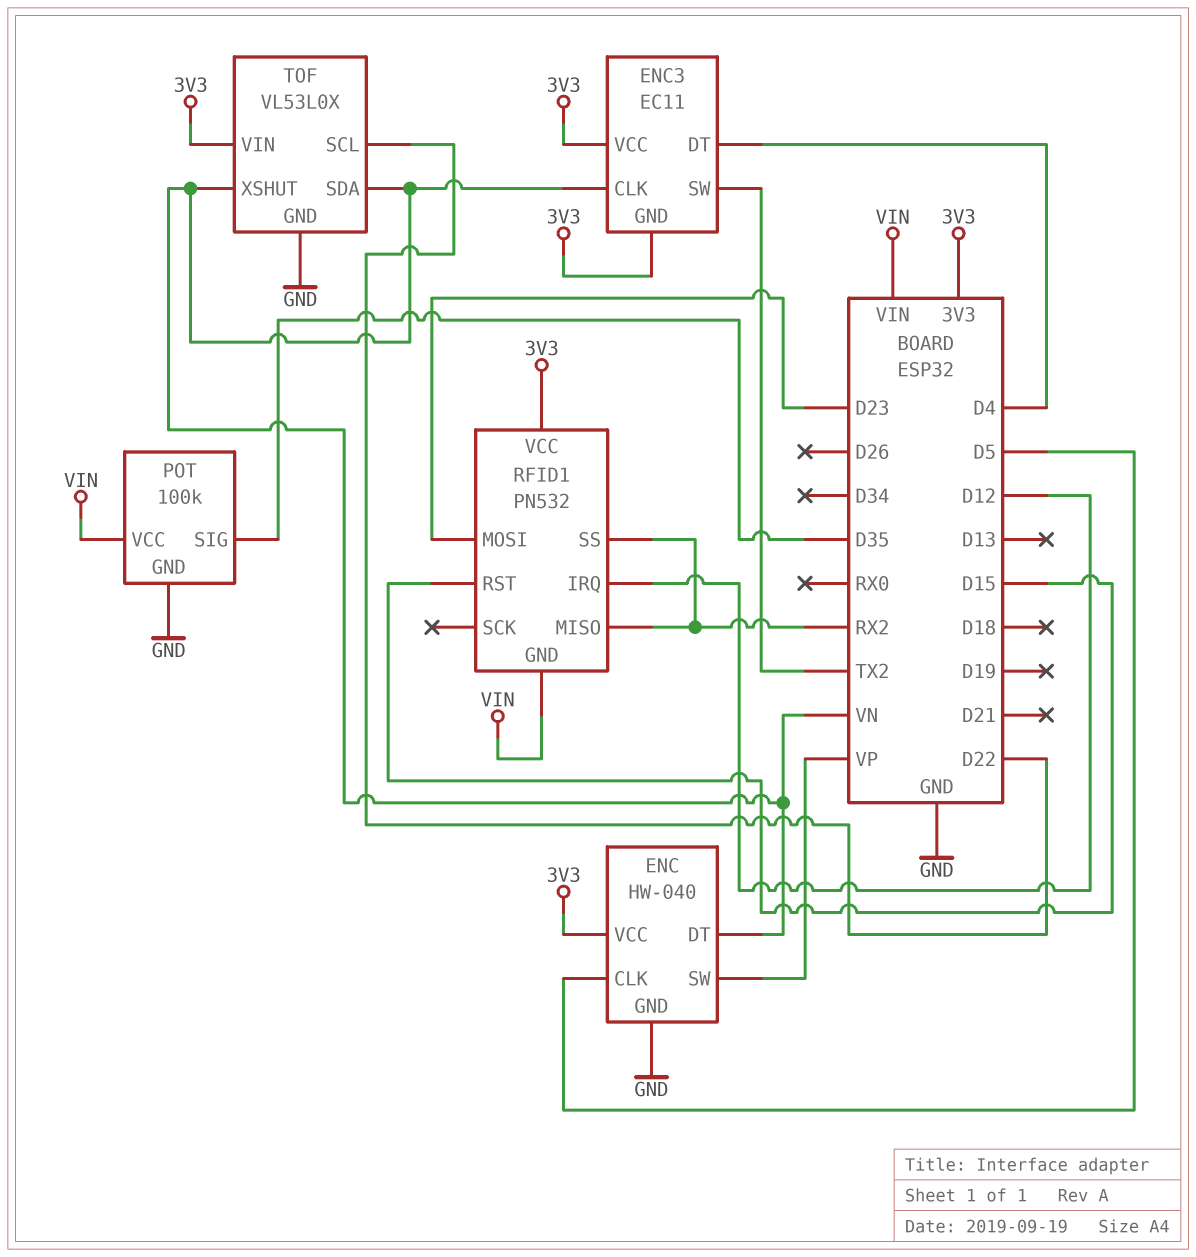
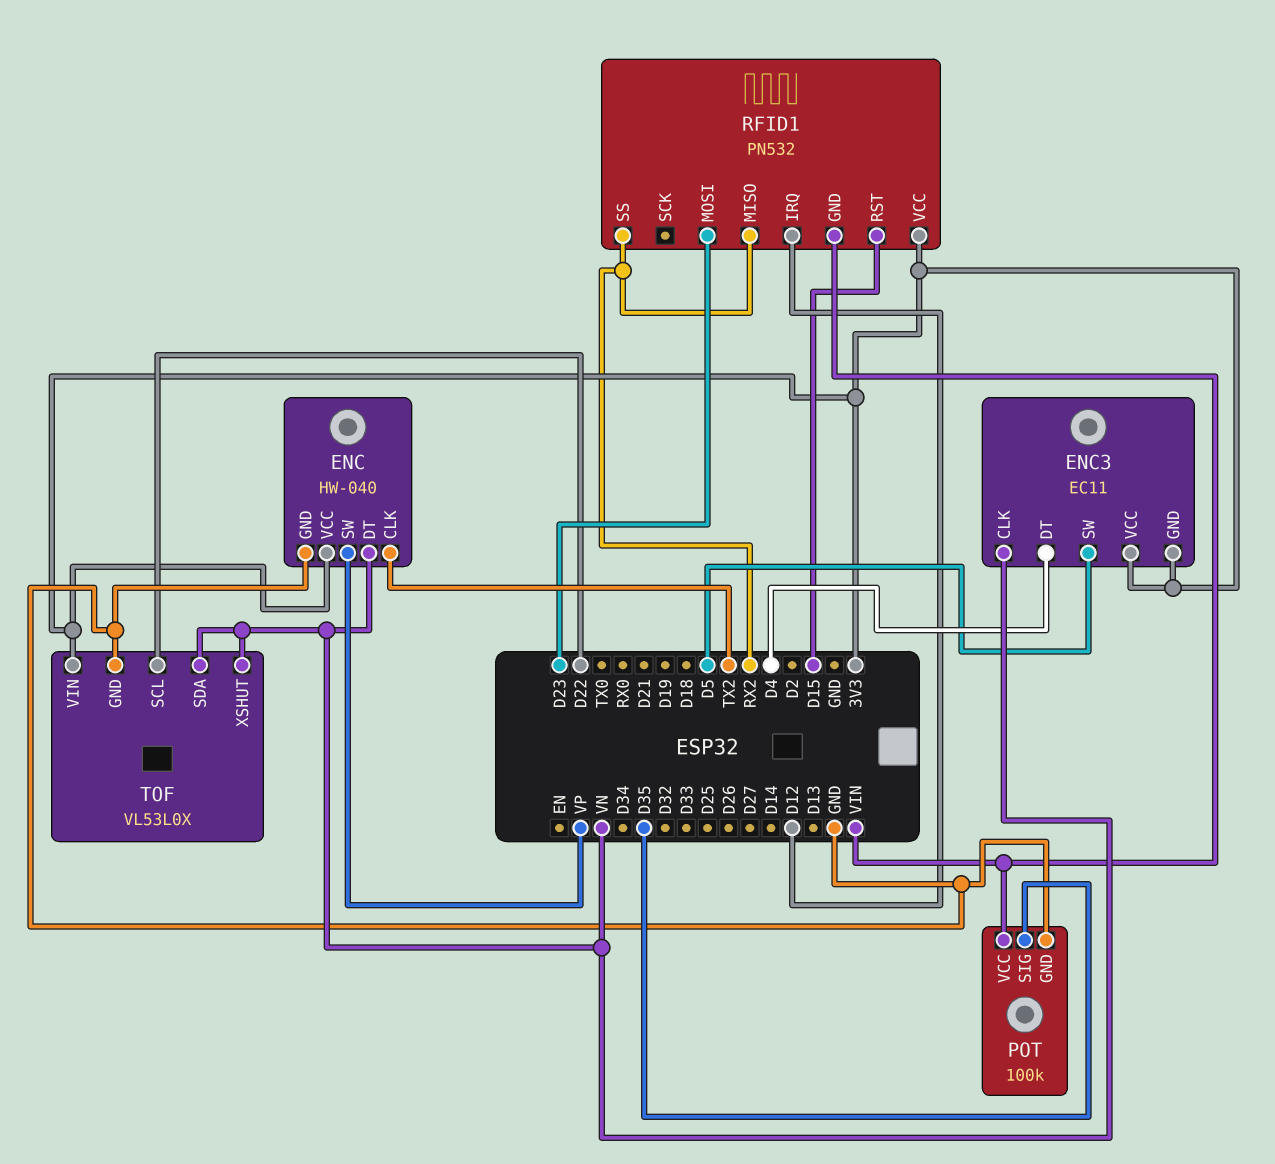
ENC pin CLK: D5 -> TX2
ENC3 pin SW: TX2 -> D5

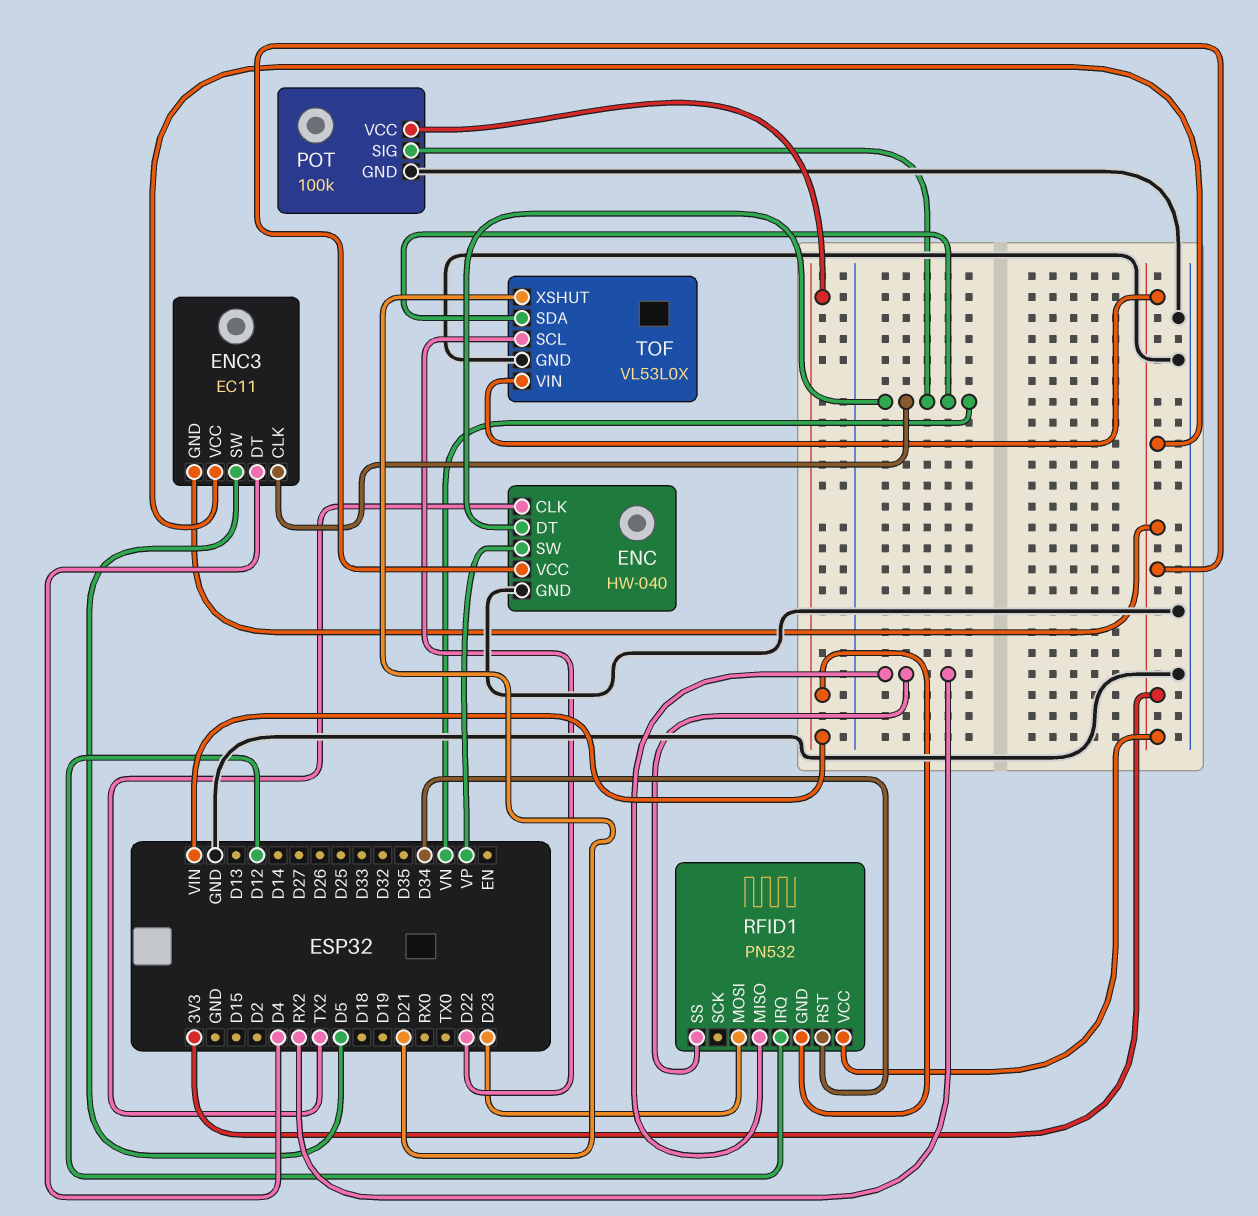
POT pin SIG: D35 -> VN
RFID1 pin RST: D15 -> D34
TOF pin XSHUT: VN -> D21

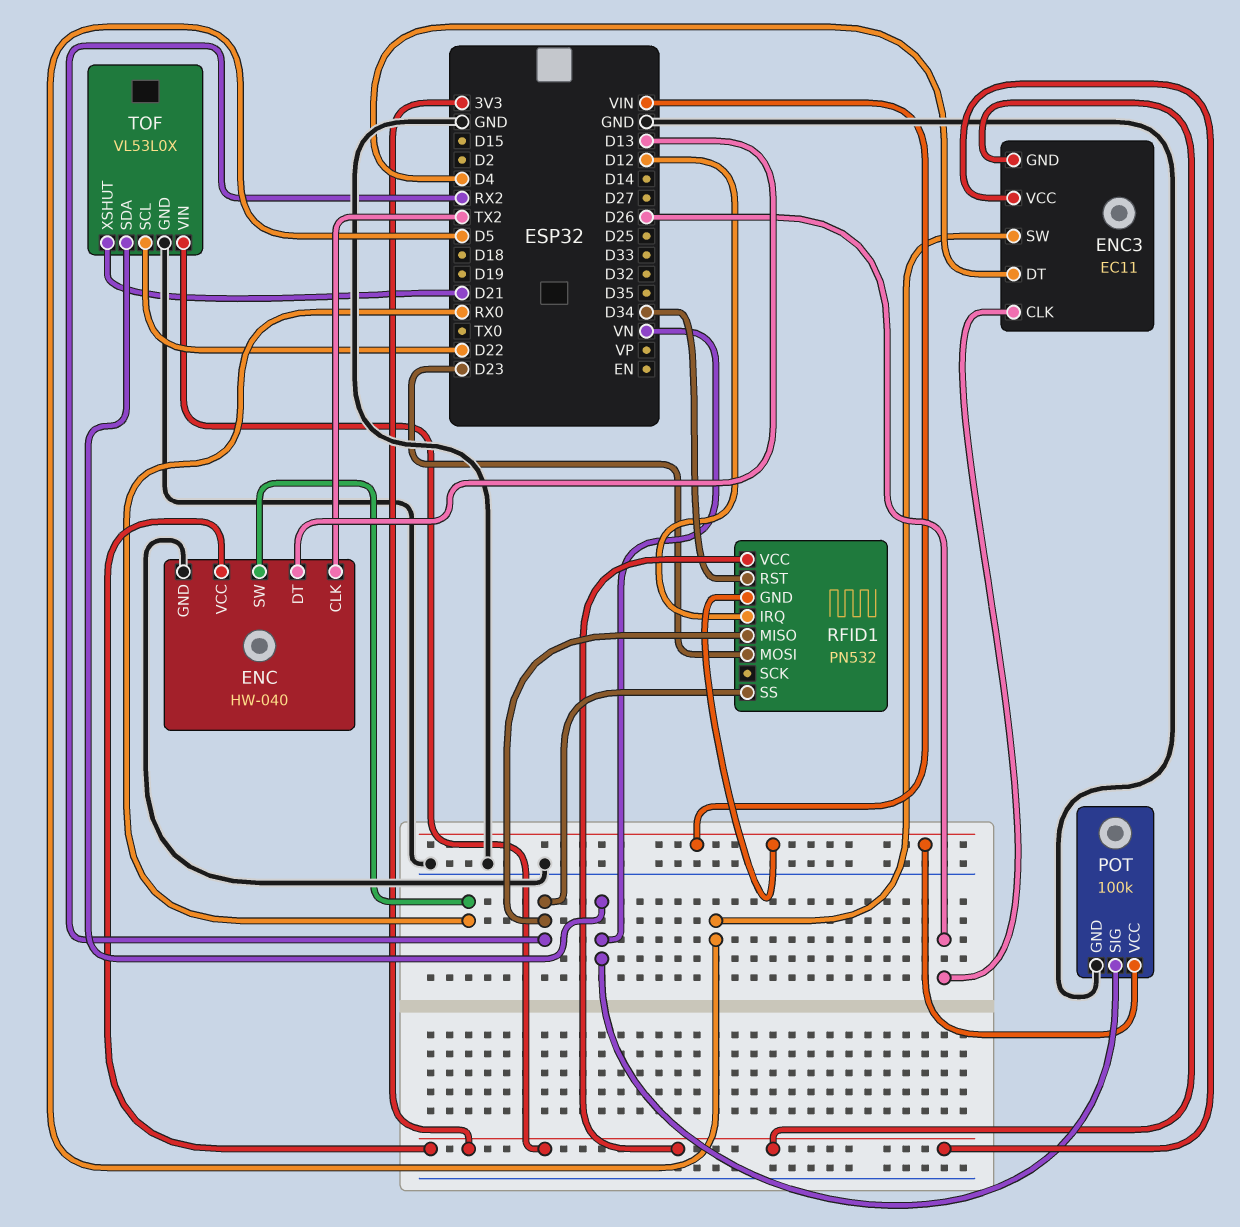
ENC pin DT: VN -> D13
ENC pin SW: VP -> RX0
ENC3 pin CLK: VN -> D26

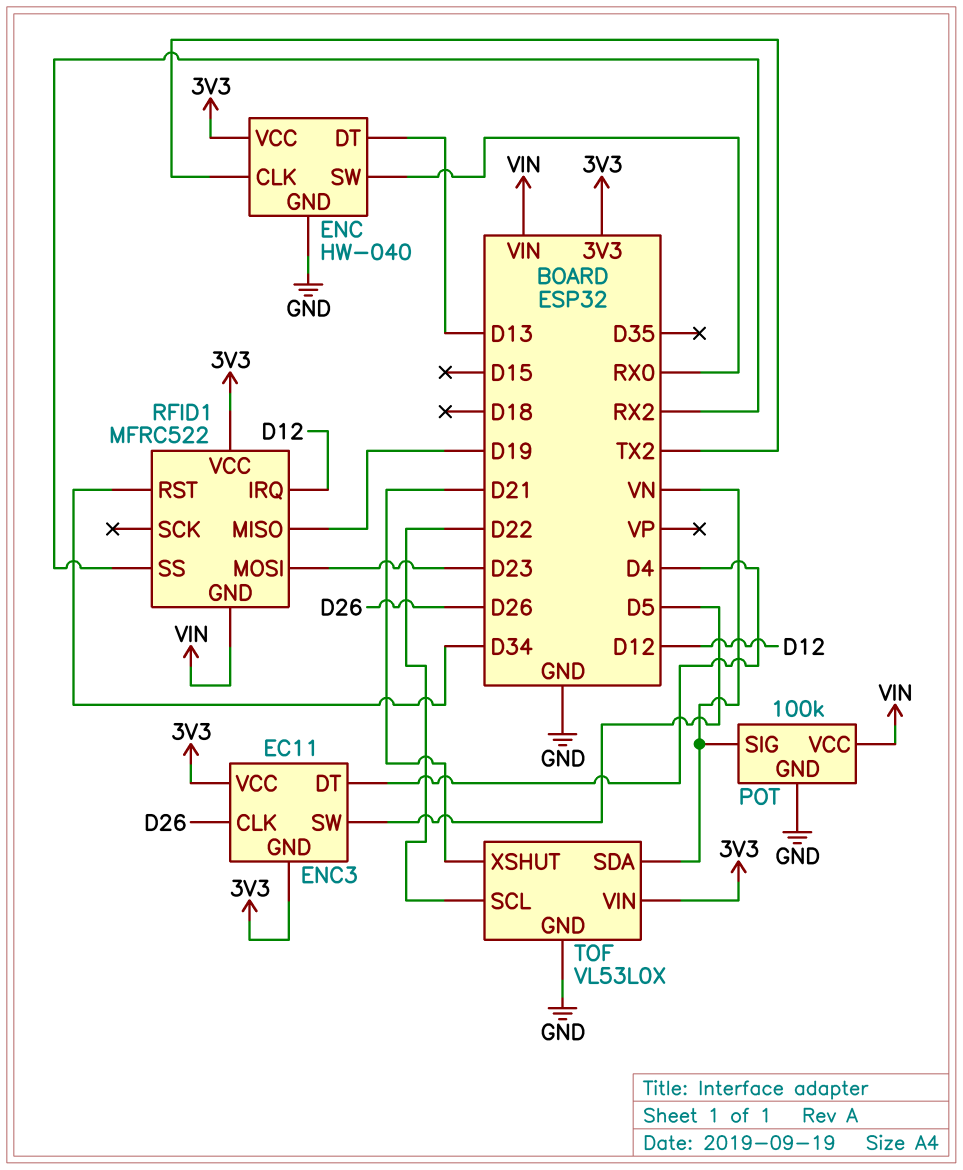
RFID1: PN532 -> MFRC522
RFID1 pin MISO: RX2 -> D19

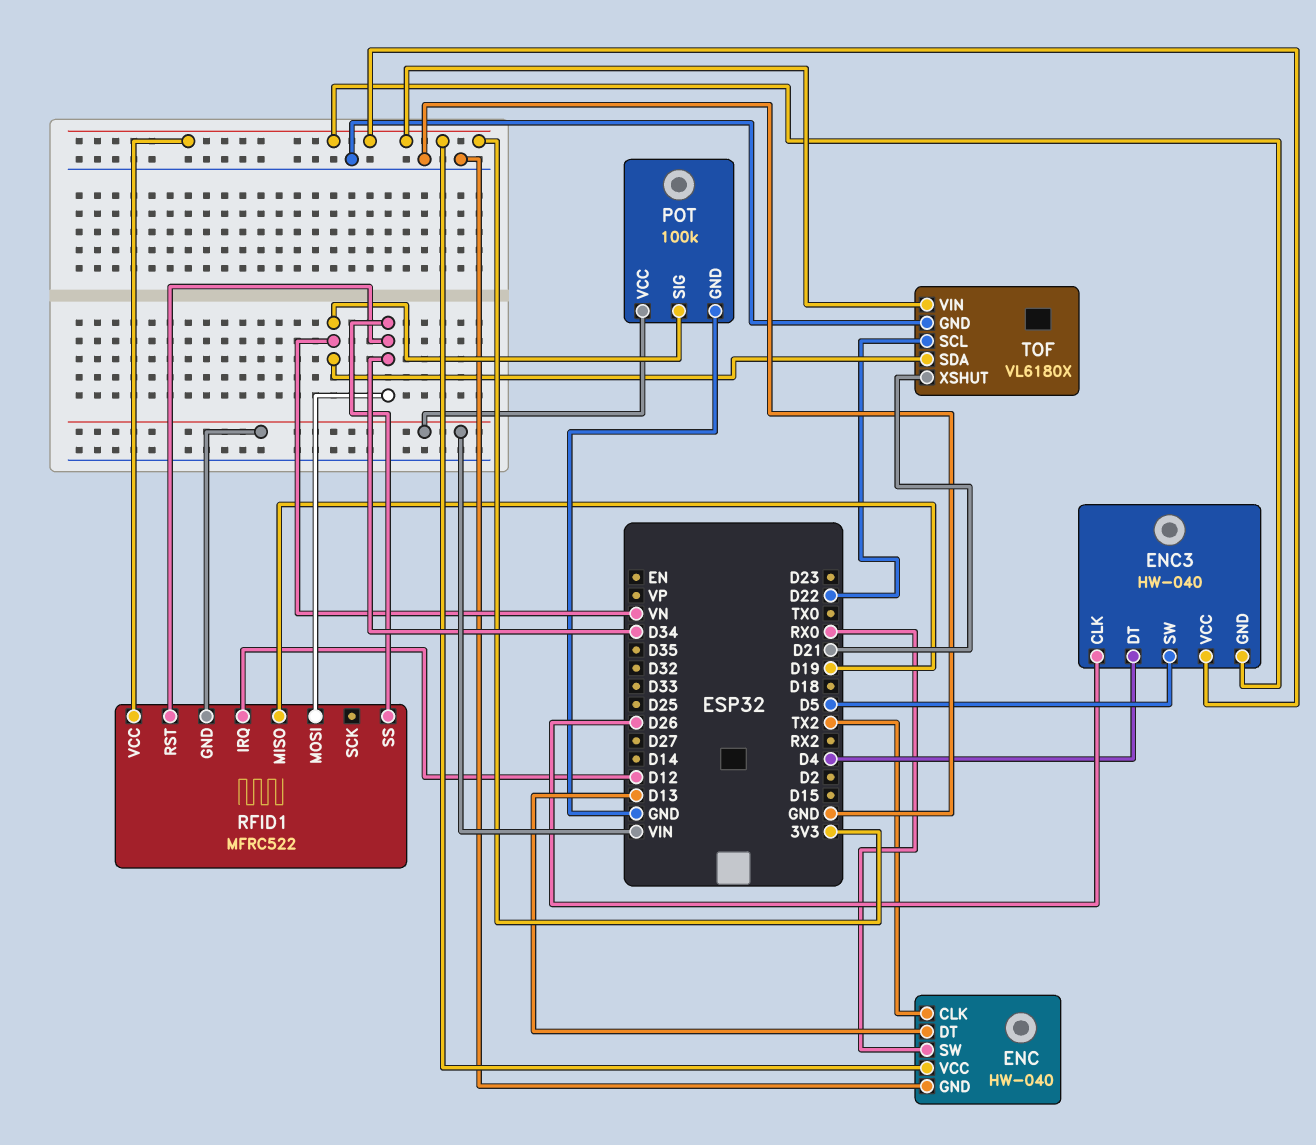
ENC3: EC11 -> HW-040
RFID1 pin MOSI: D23 -> D34
RFID1 pin SS: RX2 -> D34
TOF: VL53L0X -> VL6180X

